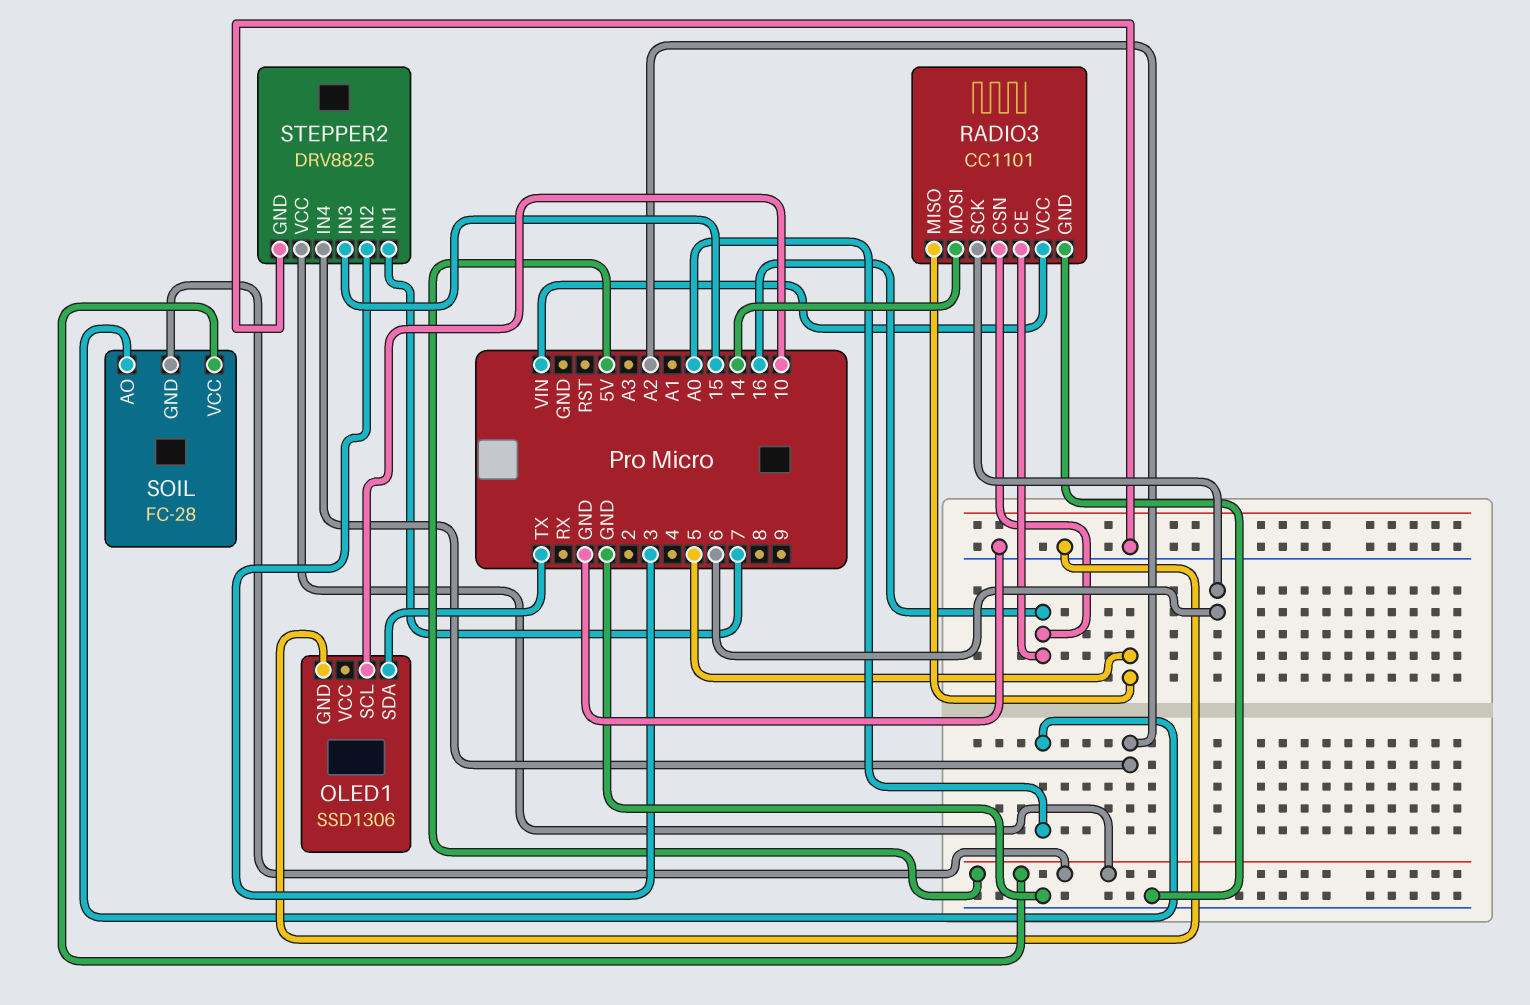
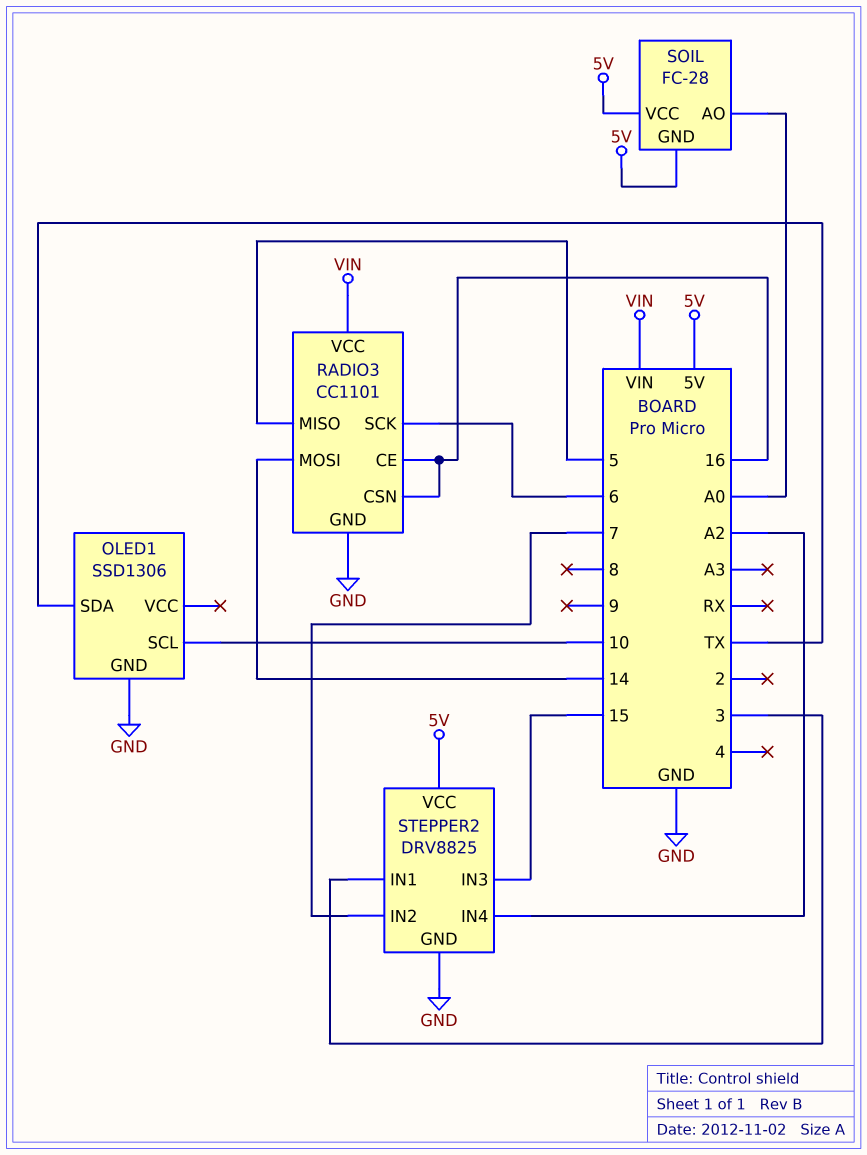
STEPPER2 pin IN1: 7 -> 3
STEPPER2 pin IN2: 3 -> 7

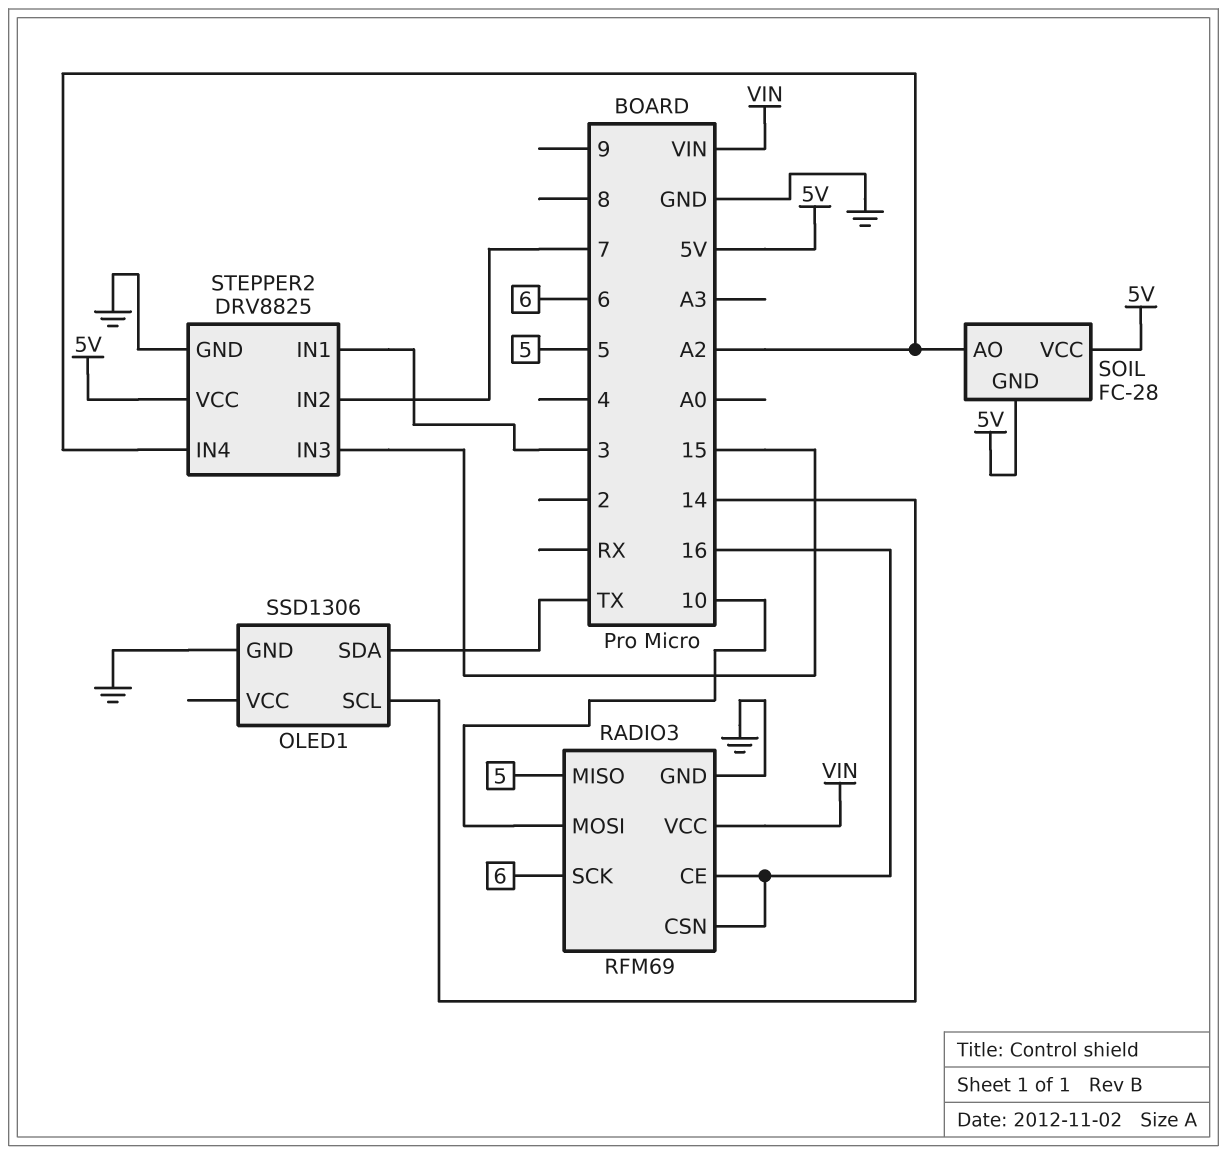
OLED1 pin SCL: 10 -> 14
RADIO3: CC1101 -> RFM69
RADIO3 pin MOSI: 14 -> 10
SOIL pin AO: A0 -> A2

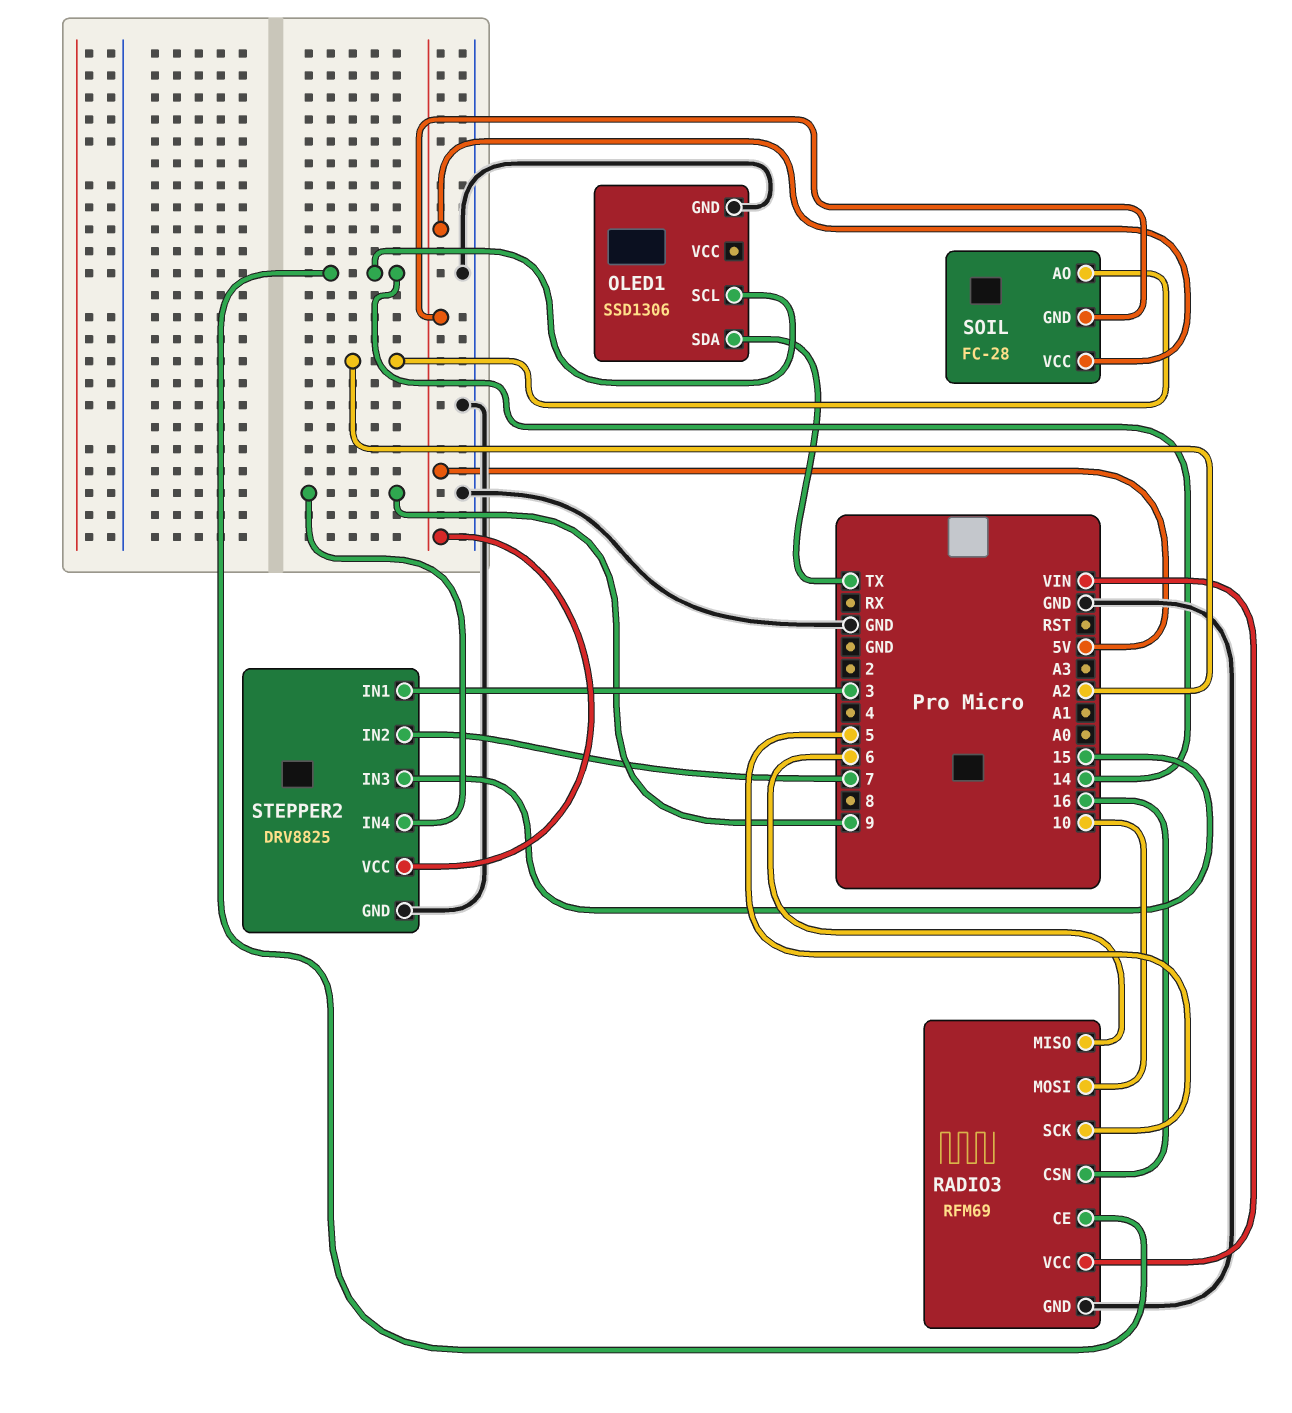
RADIO3 pin CE: 16 -> 14
RADIO3 pin MISO: 5 -> 6
RADIO3 pin SCK: 6 -> 5
STEPPER2 pin IN4: A2 -> 9

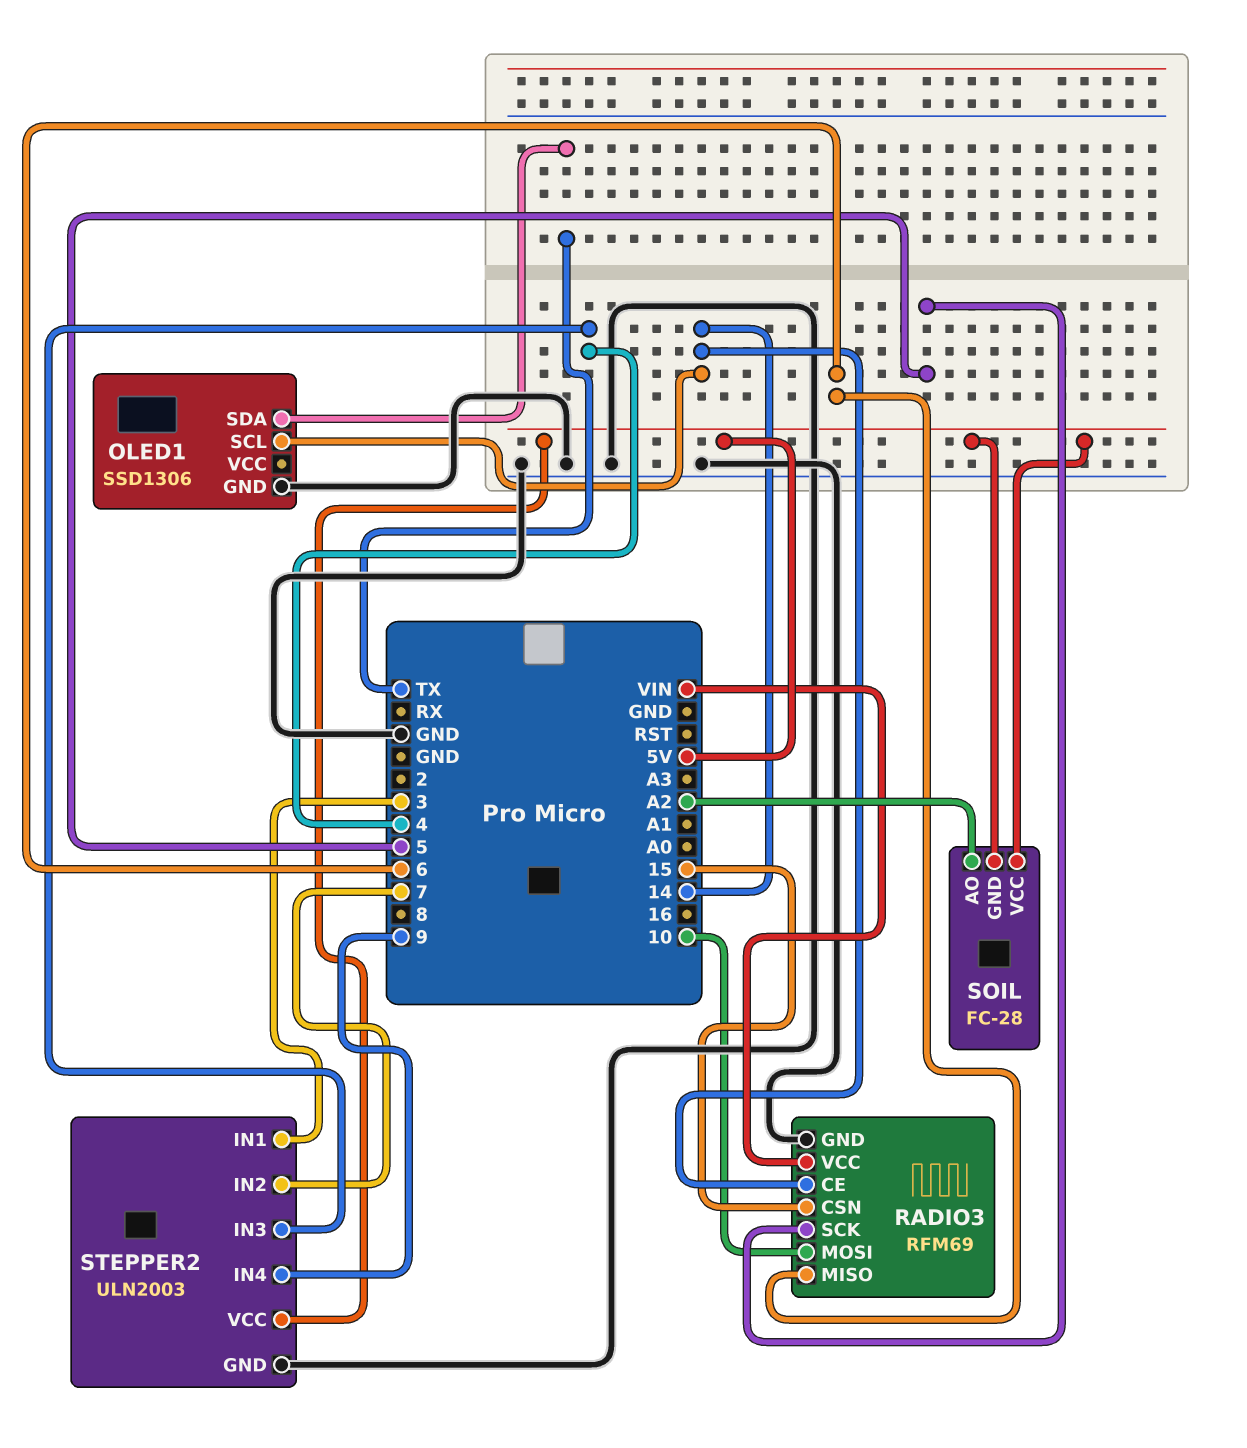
RADIO3 pin CSN: 16 -> 15
STEPPER2: DRV8825 -> ULN2003
STEPPER2 pin IN3: 15 -> 4

